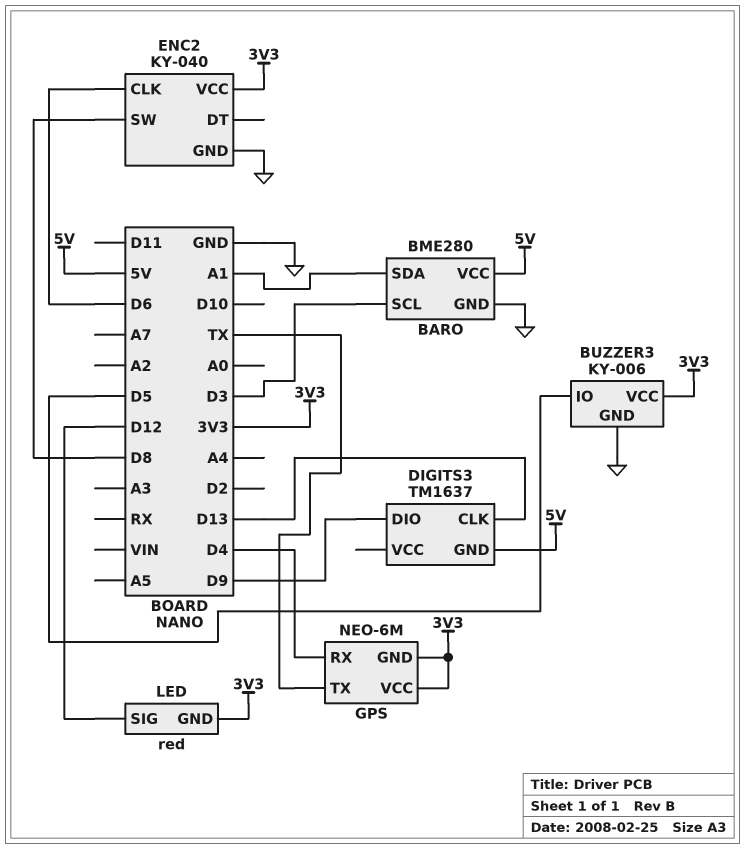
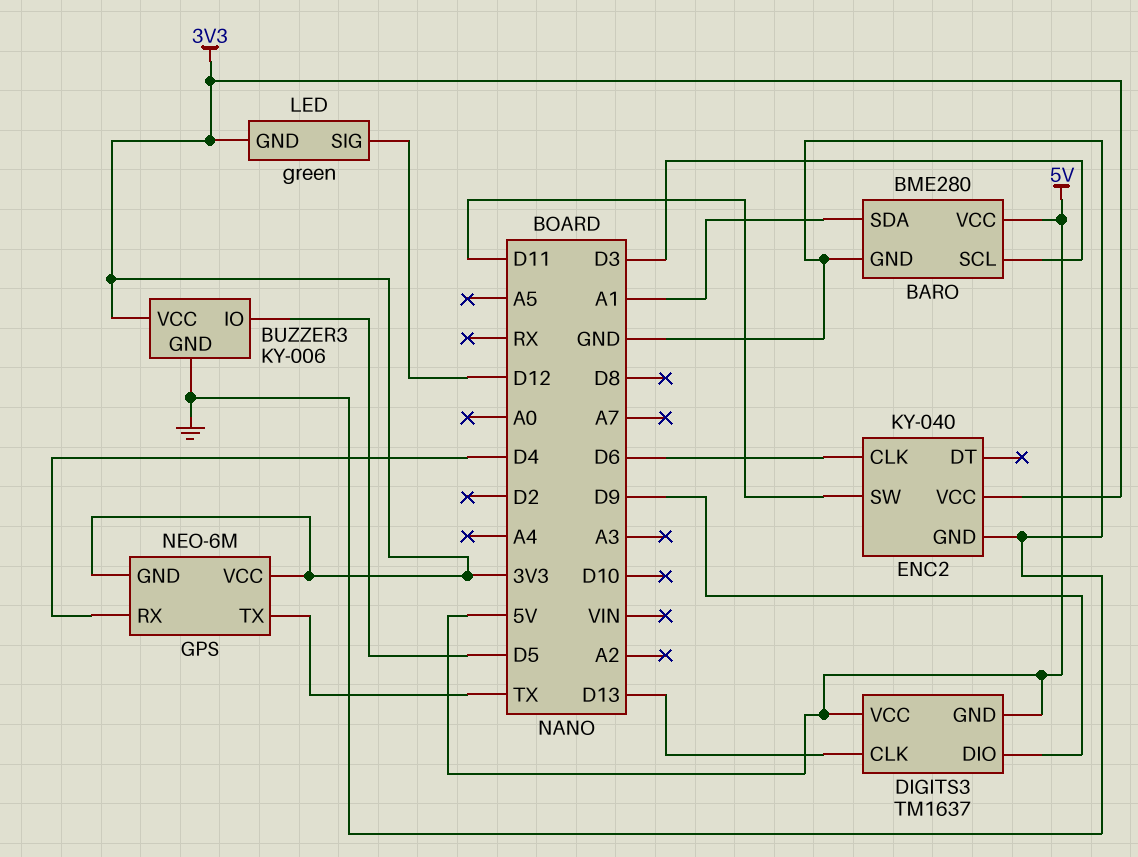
DIGITS3 pin VCC: none -> 5V
ENC2 pin SW: D8 -> D11
LED: red -> green

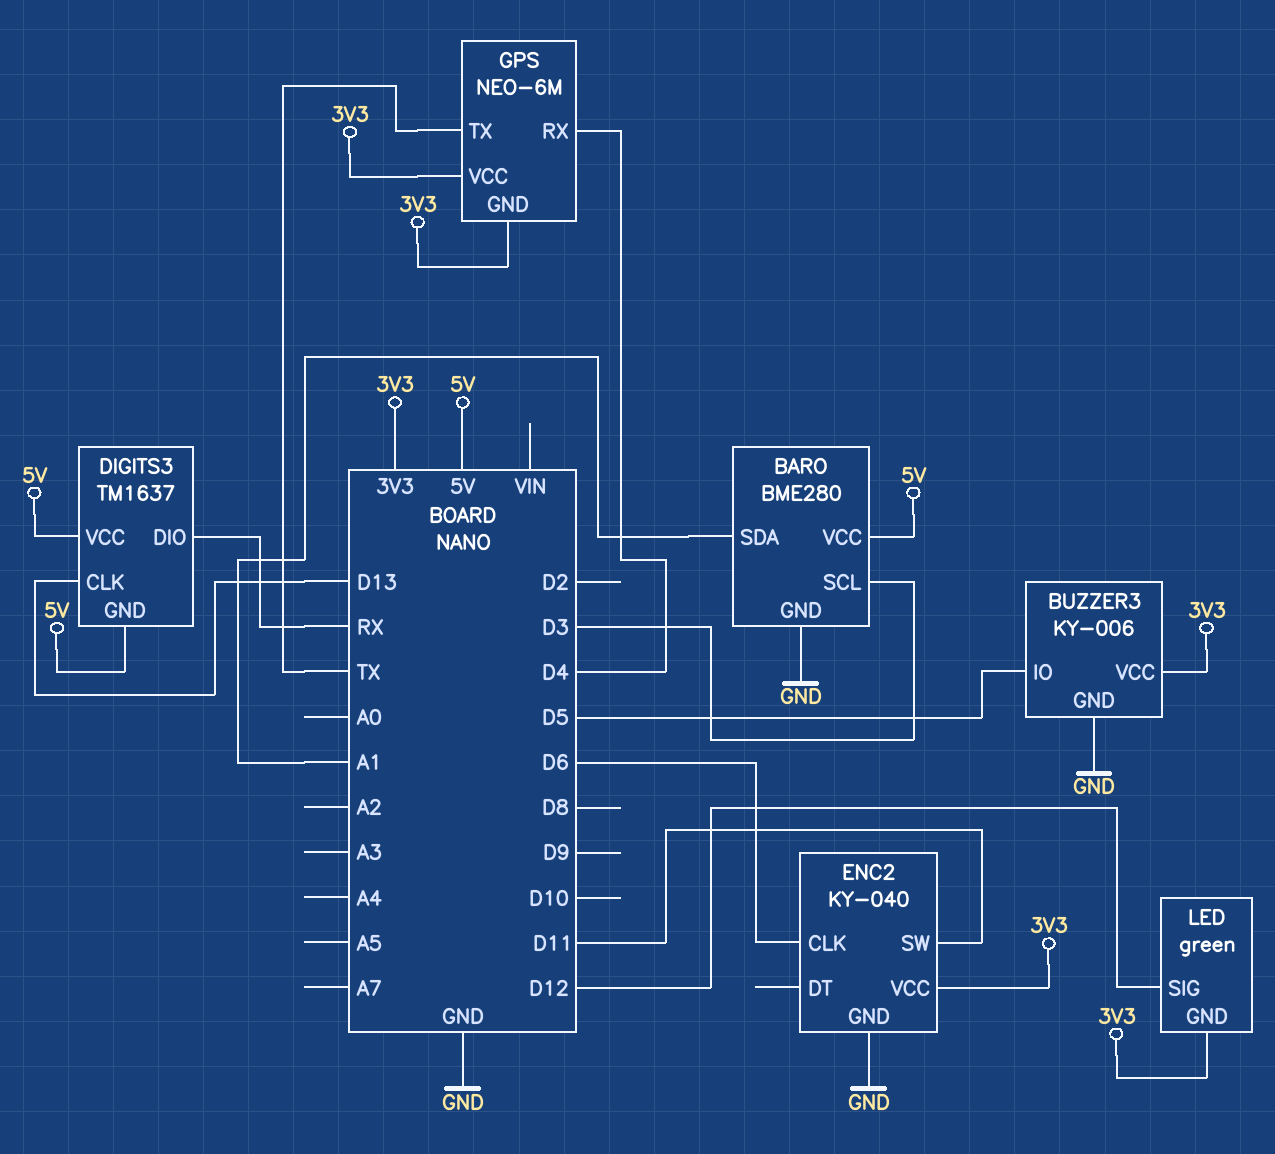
DIGITS3 pin DIO: D9 -> RX

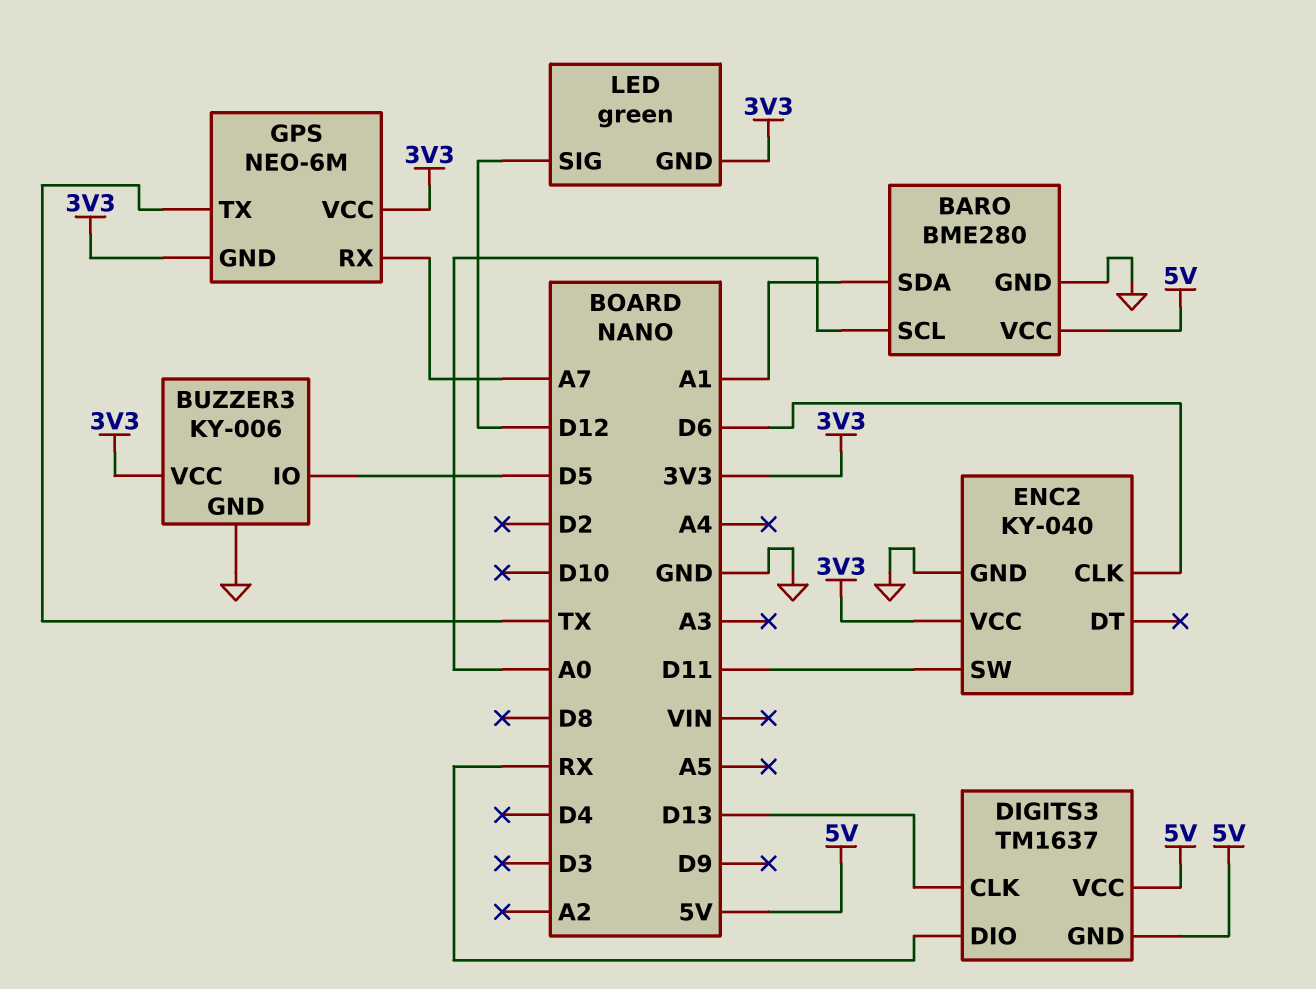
BARO pin SCL: D3 -> A0
GPS pin RX: D4 -> A7

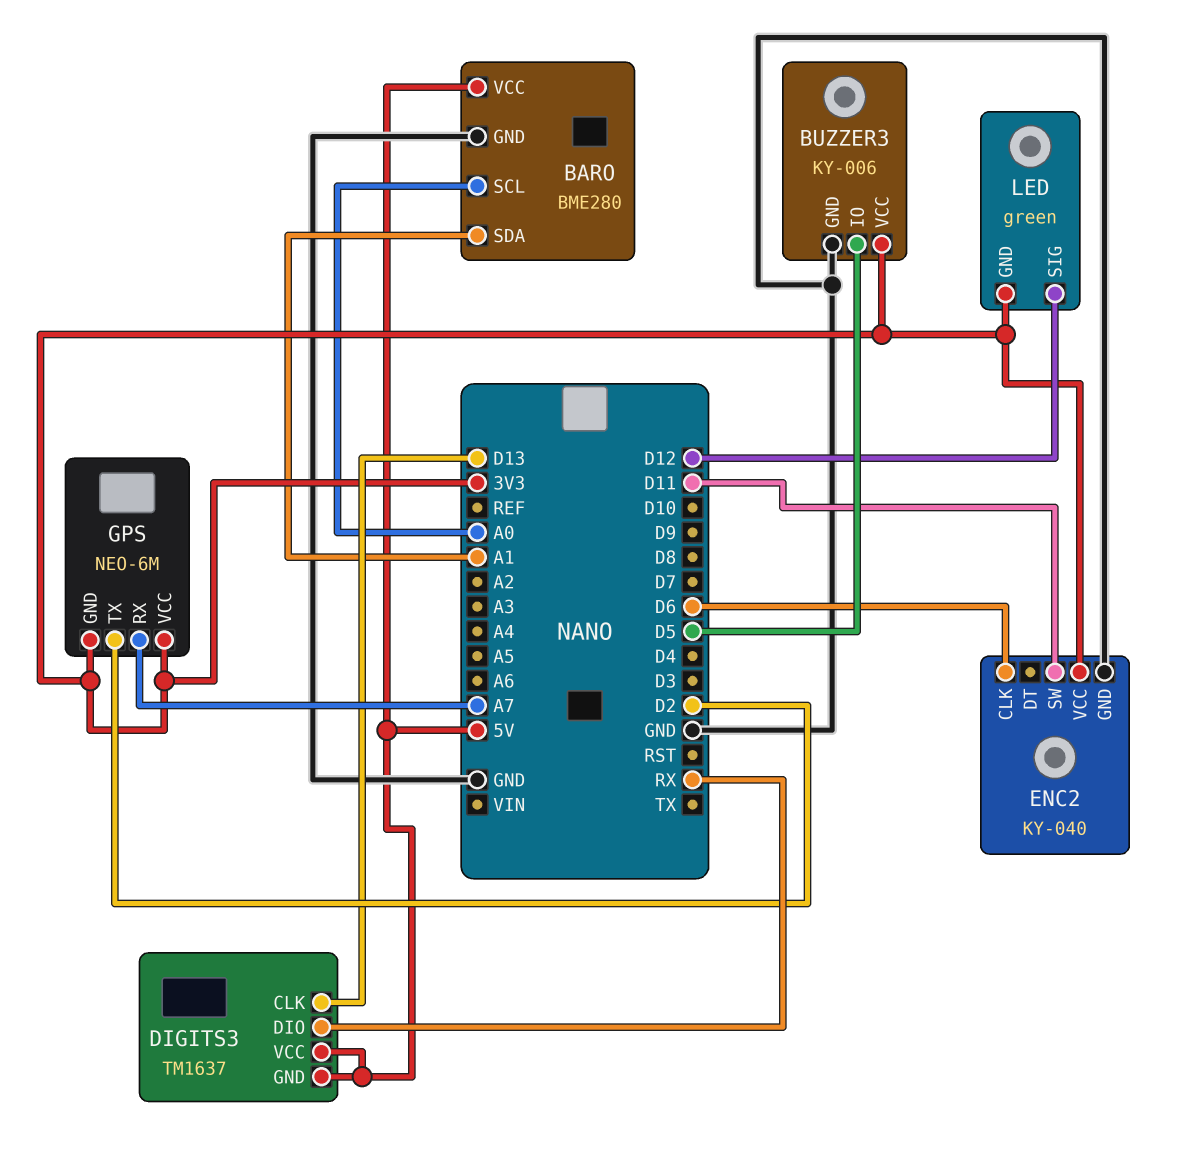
GPS pin TX: TX -> D2

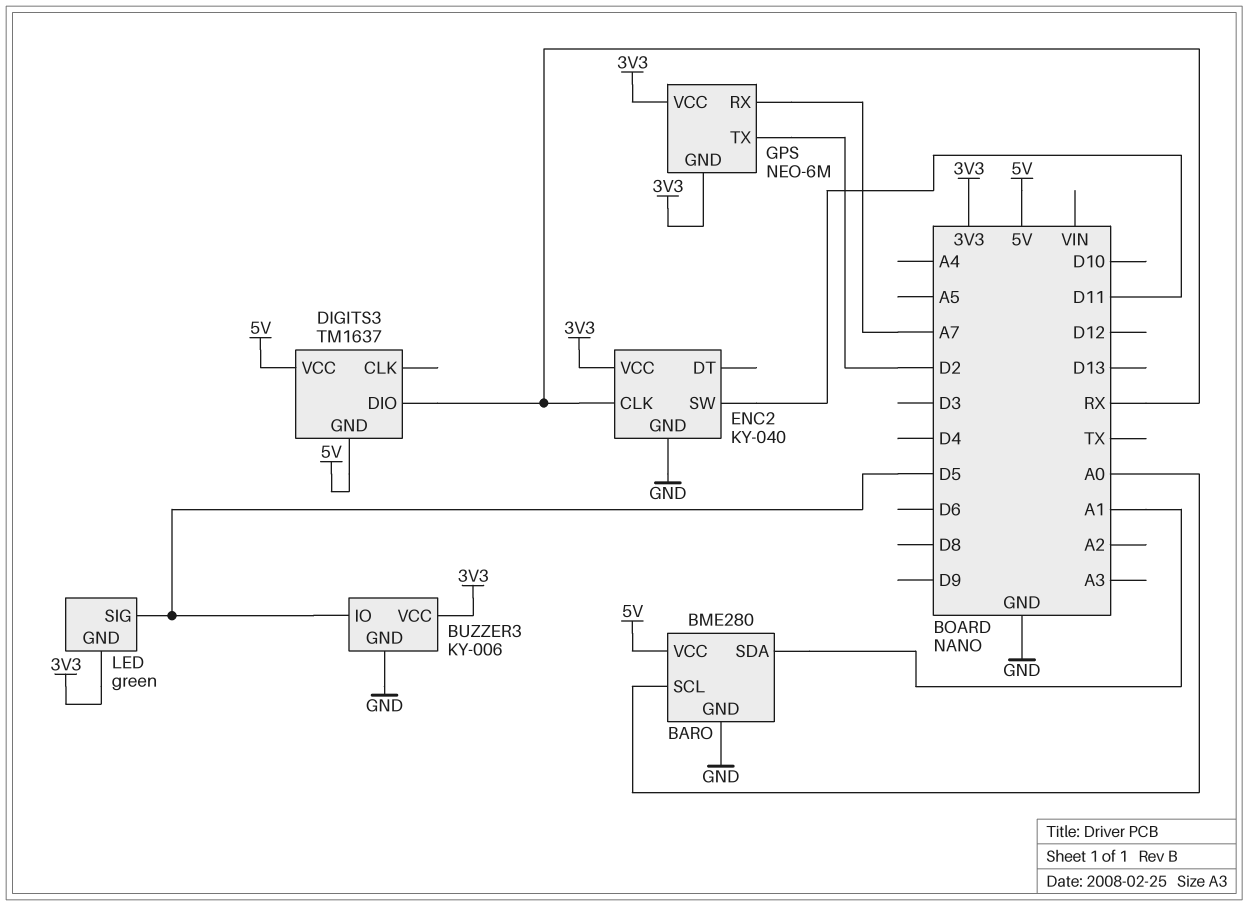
DIGITS3 pin CLK: D13 -> none
ENC2 pin CLK: D6 -> RX
LED pin SIG: D12 -> D5

